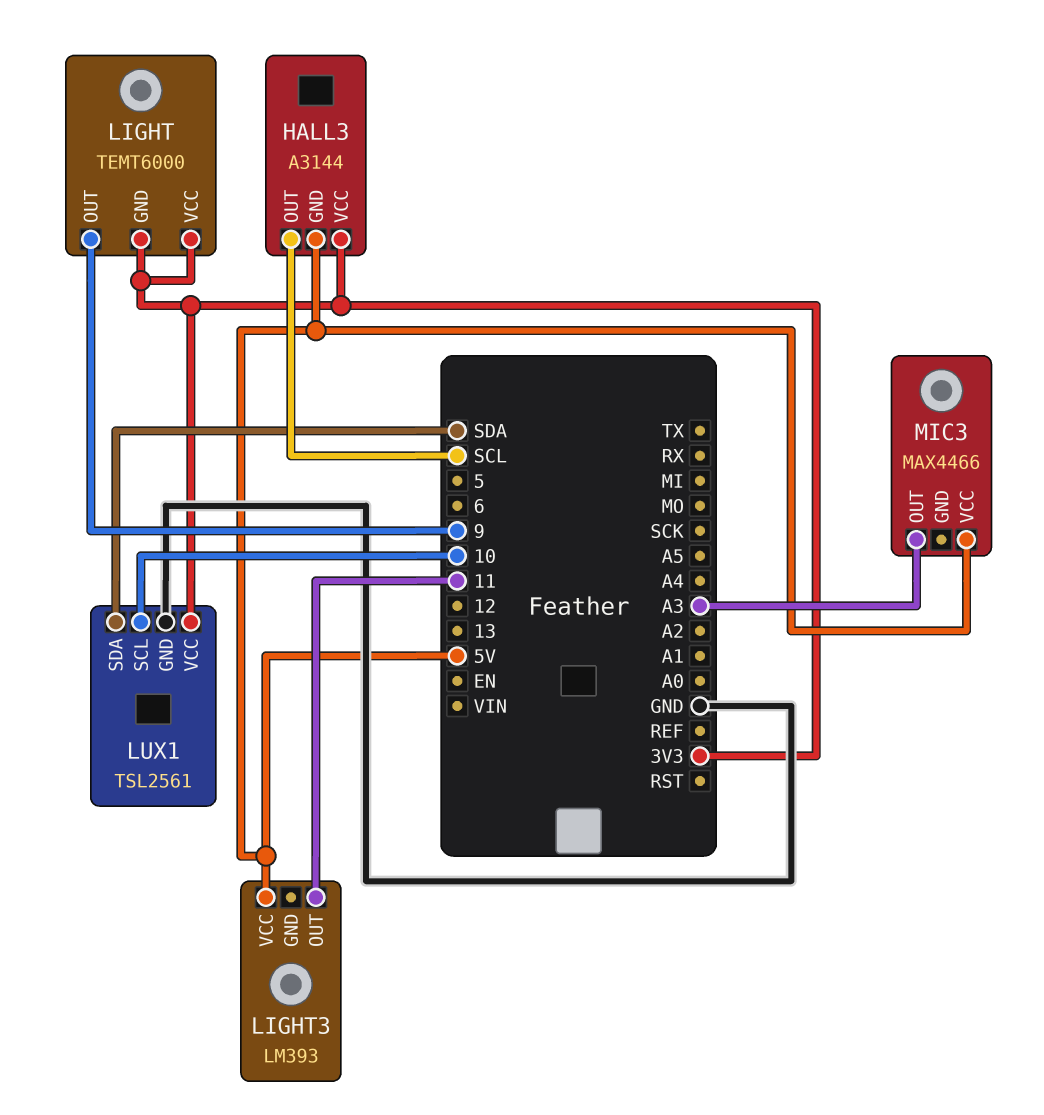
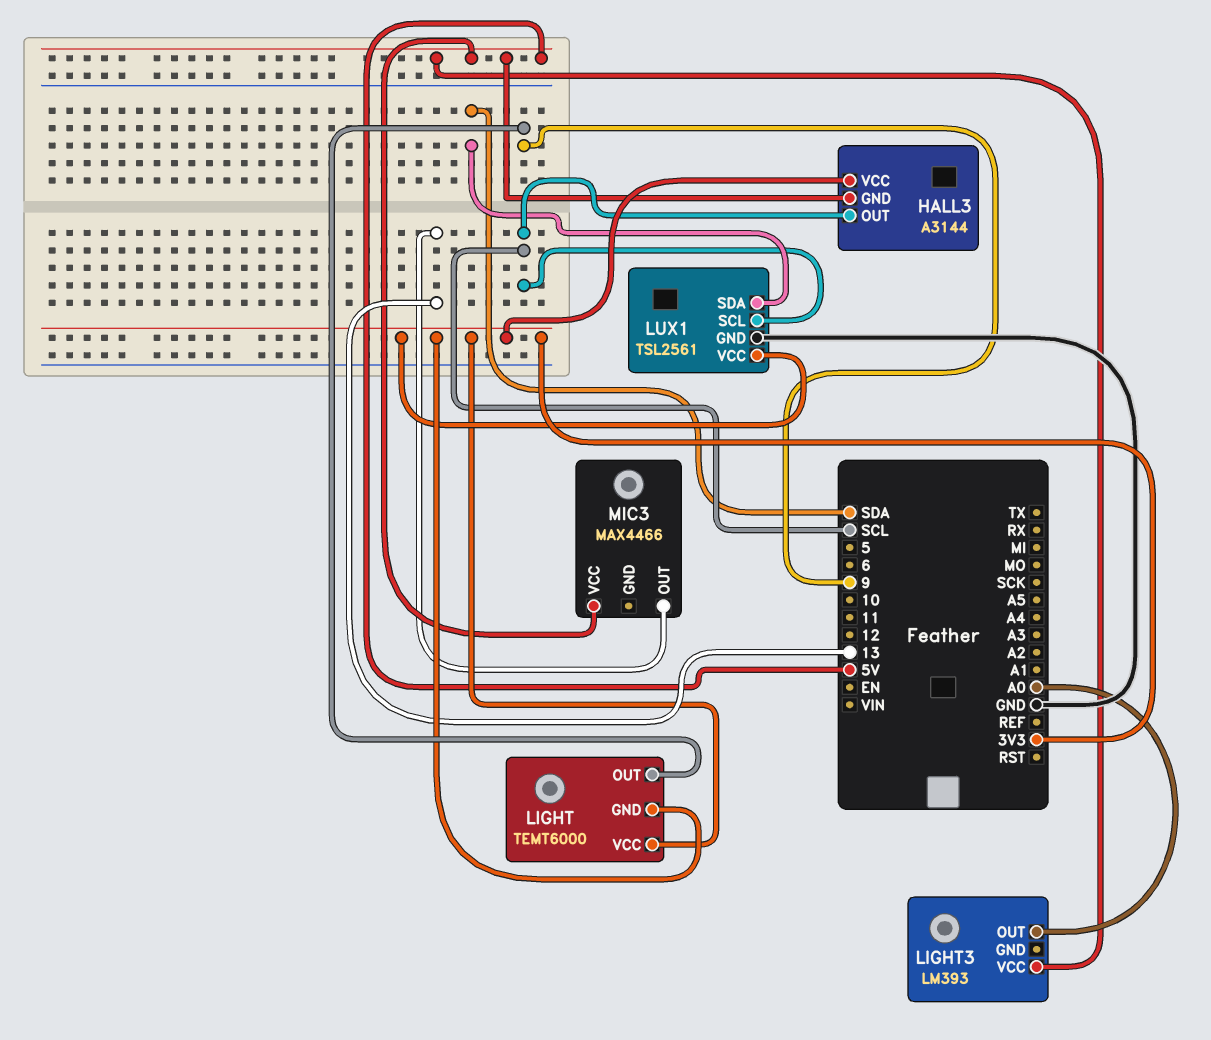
LIGHT3 pin OUT: 11 -> A0
LUX1 pin SCL: 10 -> SCL
MIC3 pin OUT: A3 -> 13

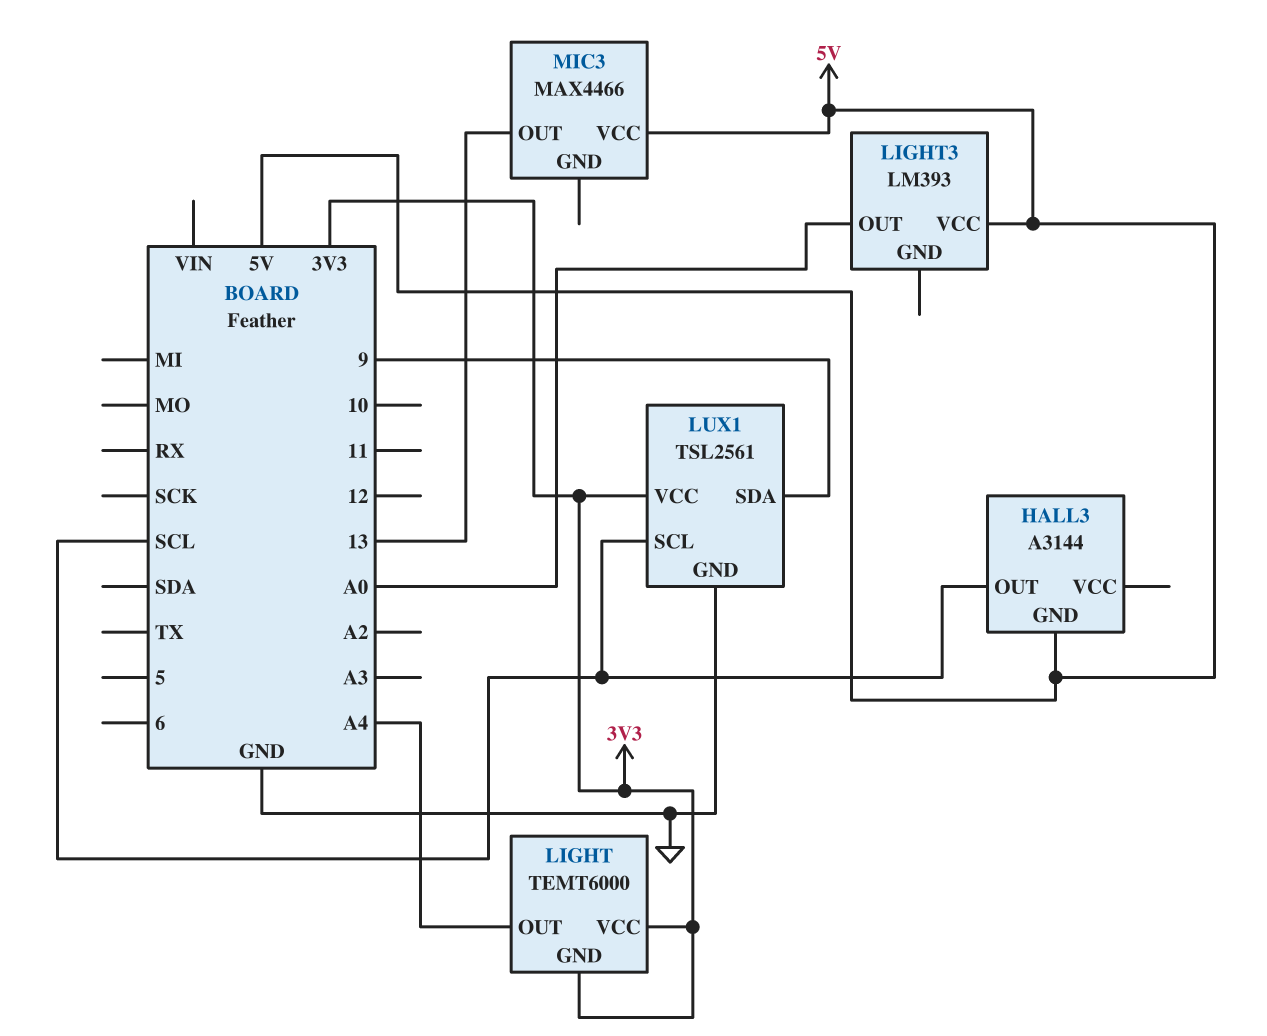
HALL3 pin VCC: 3V3 -> none
LIGHT pin OUT: 9 -> A4
LUX1 pin SDA: SDA -> 9

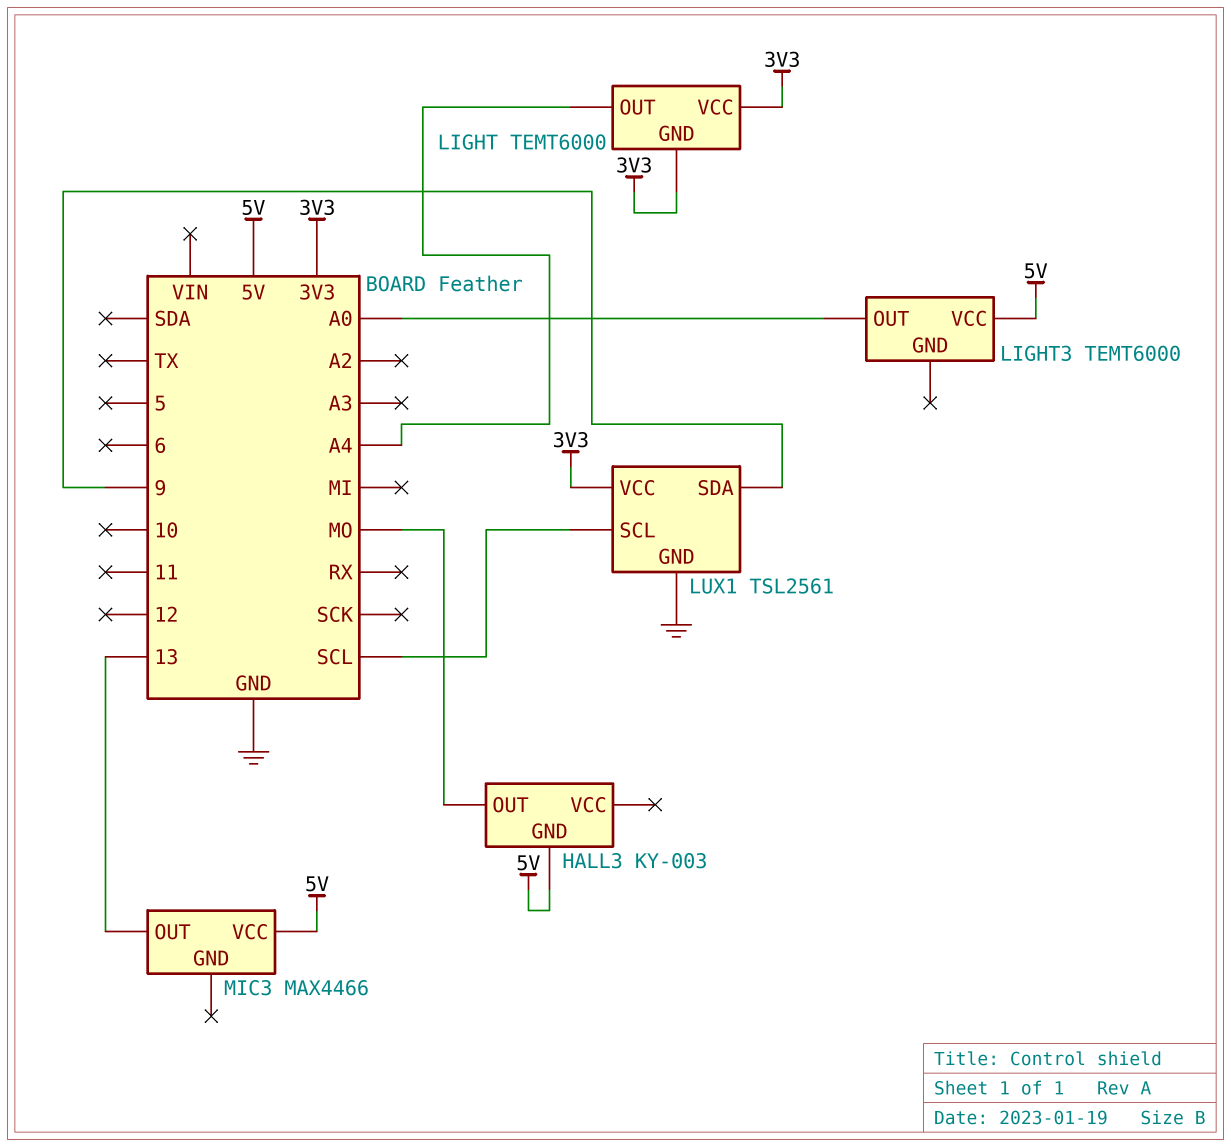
HALL3: A3144 -> KY-003
HALL3 pin OUT: SCL -> MO
LIGHT3: LM393 -> TEMT6000

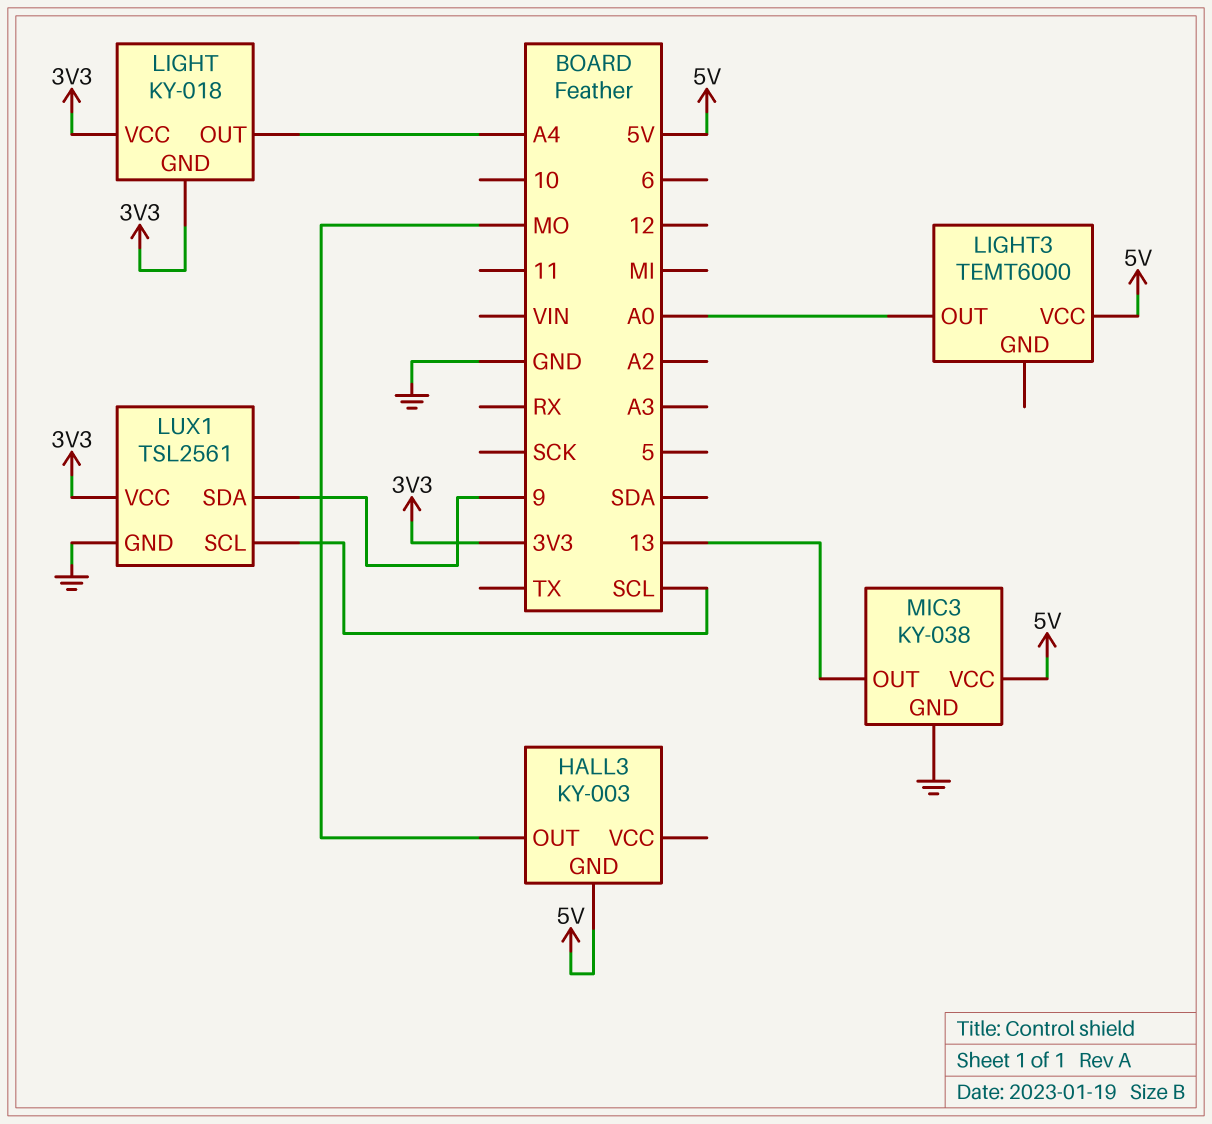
LIGHT: TEMT6000 -> KY-018
MIC3: MAX4466 -> KY-038
MIC3 pin GND: none -> GND

